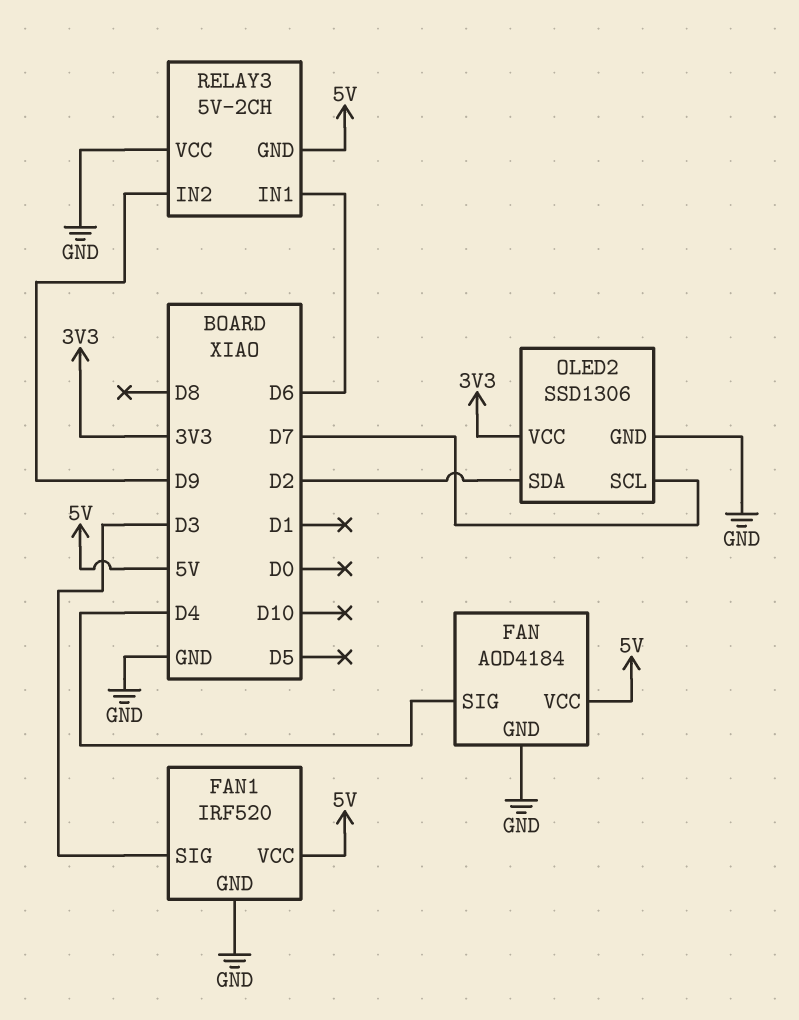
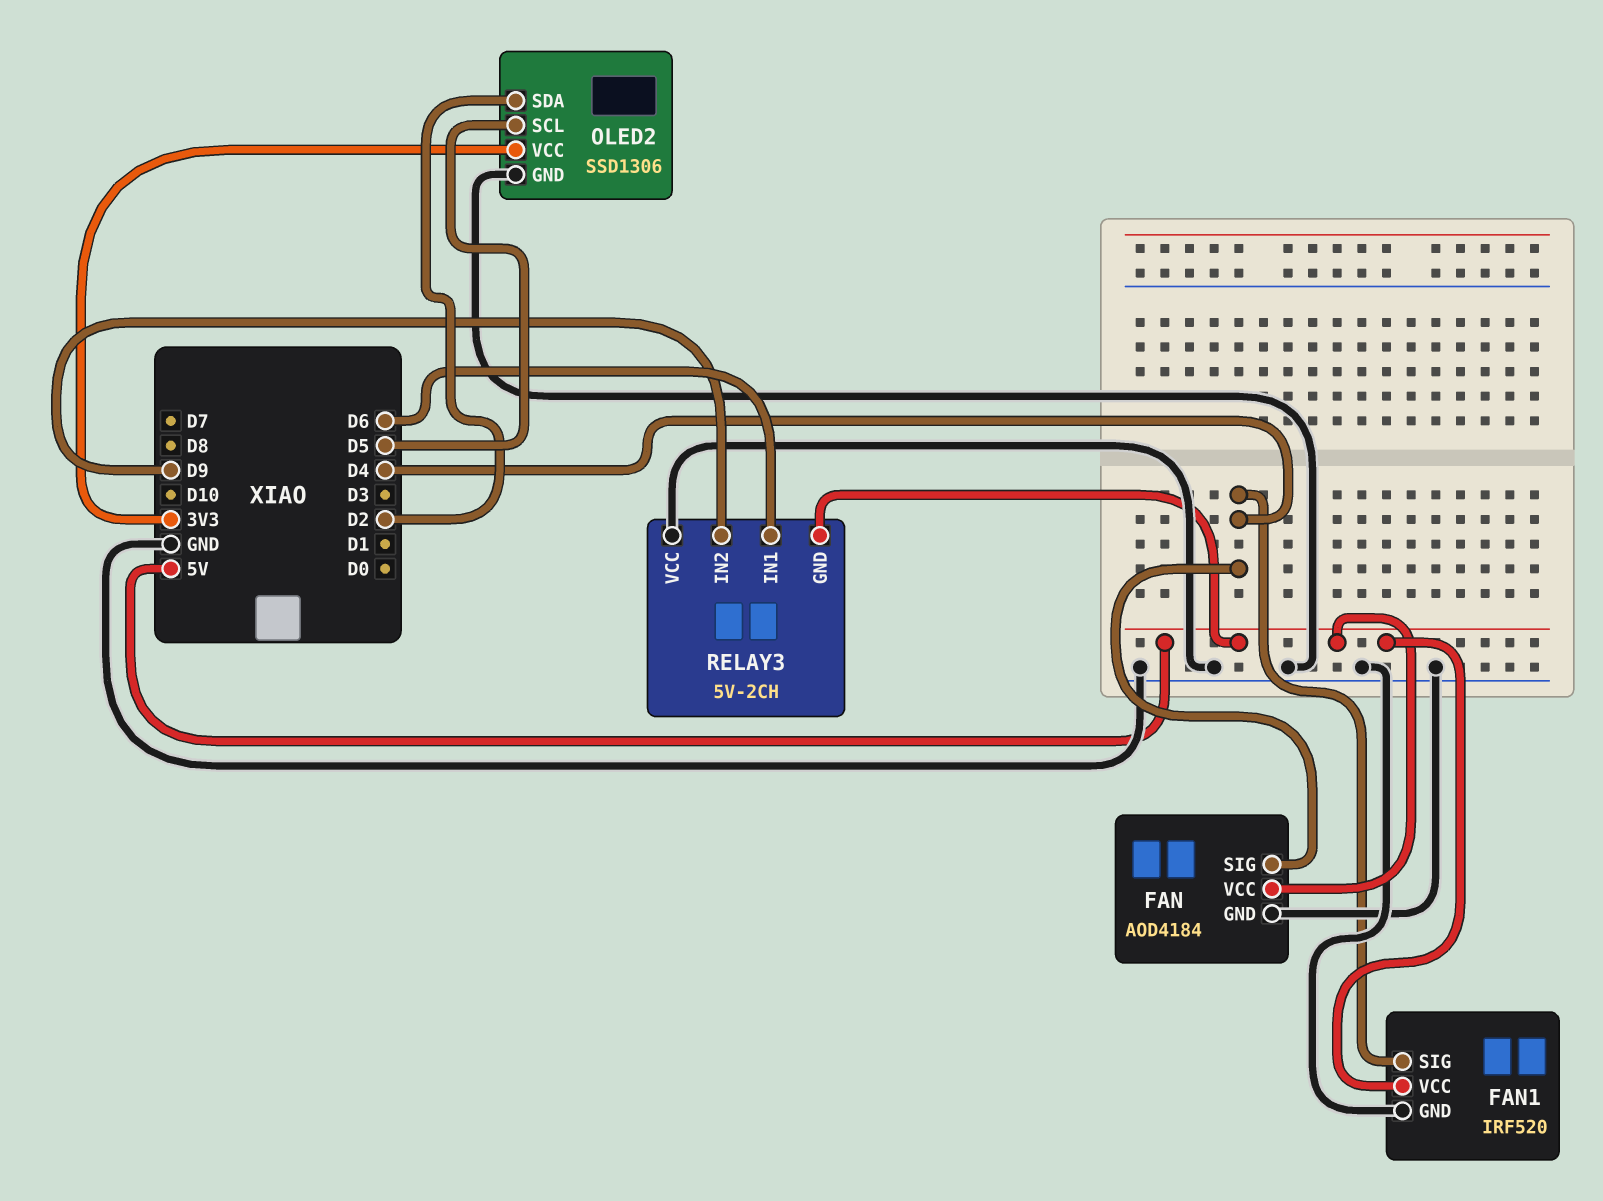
FAN1 pin SIG: D3 -> D4
OLED2 pin SCL: D7 -> D5

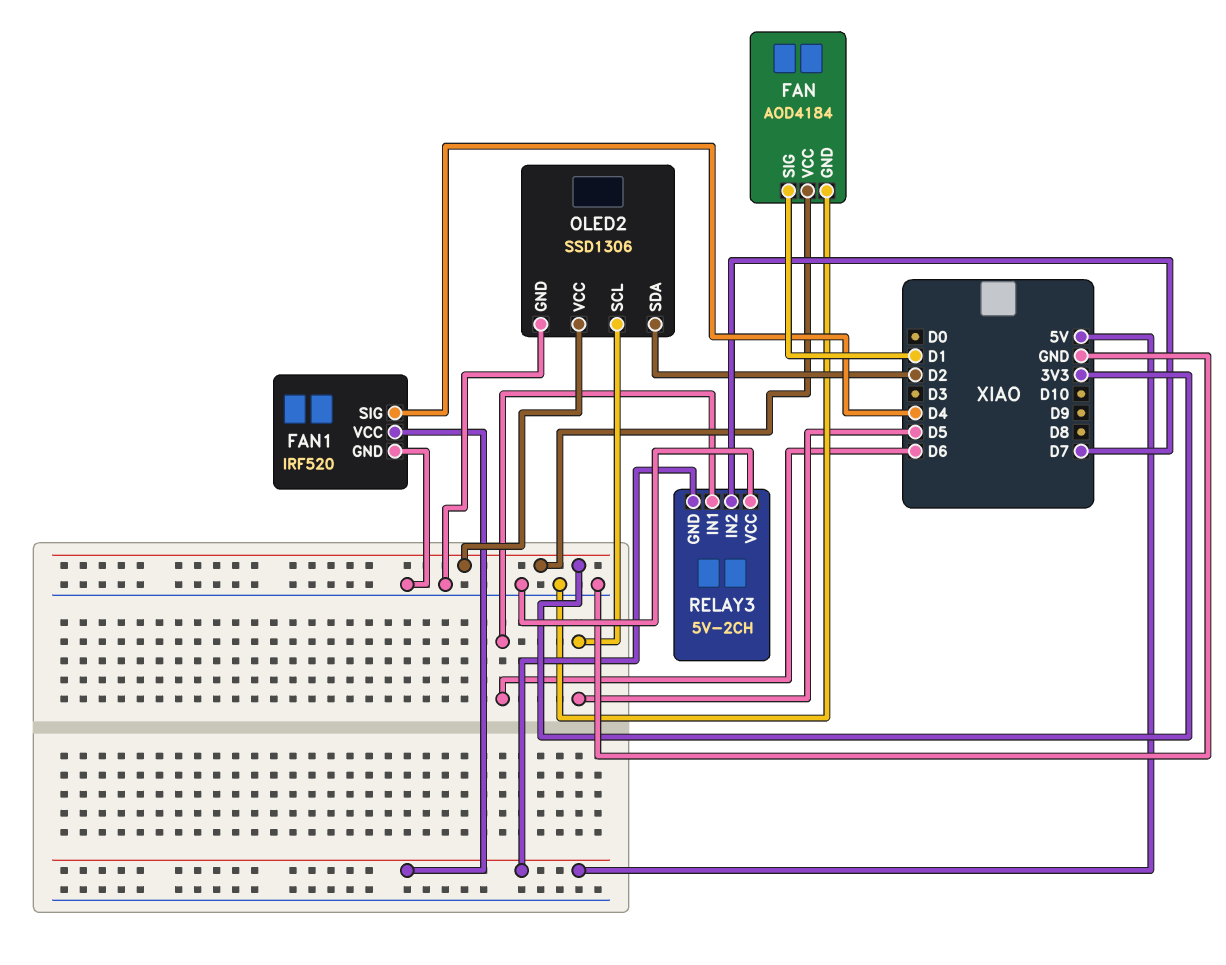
FAN pin SIG: D4 -> D1
FAN pin VCC: 5V -> 3V3
RELAY3 pin IN2: D9 -> D7

